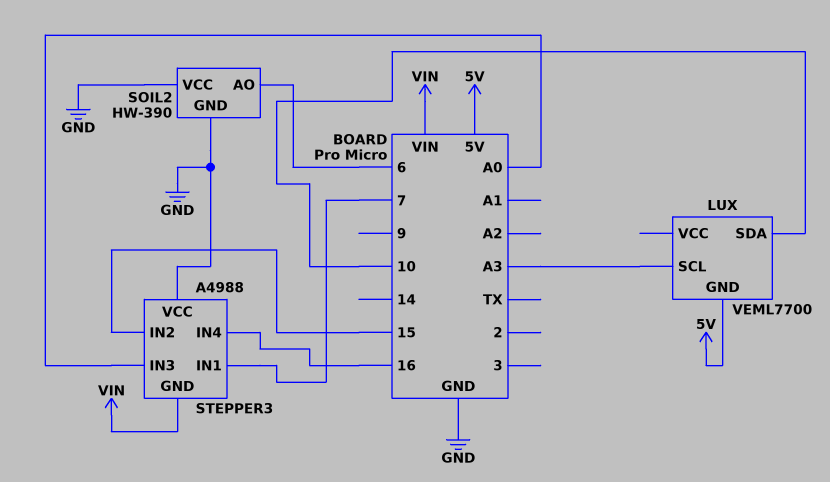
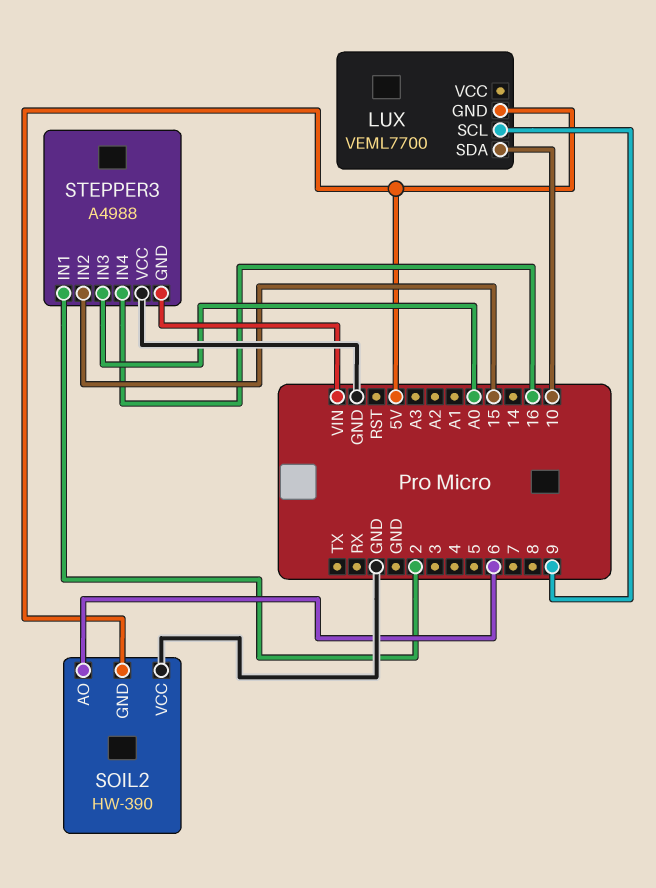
LUX pin SCL: A3 -> 9
SOIL2 pin GND: GND -> 5V
STEPPER3 pin IN1: 7 -> 2

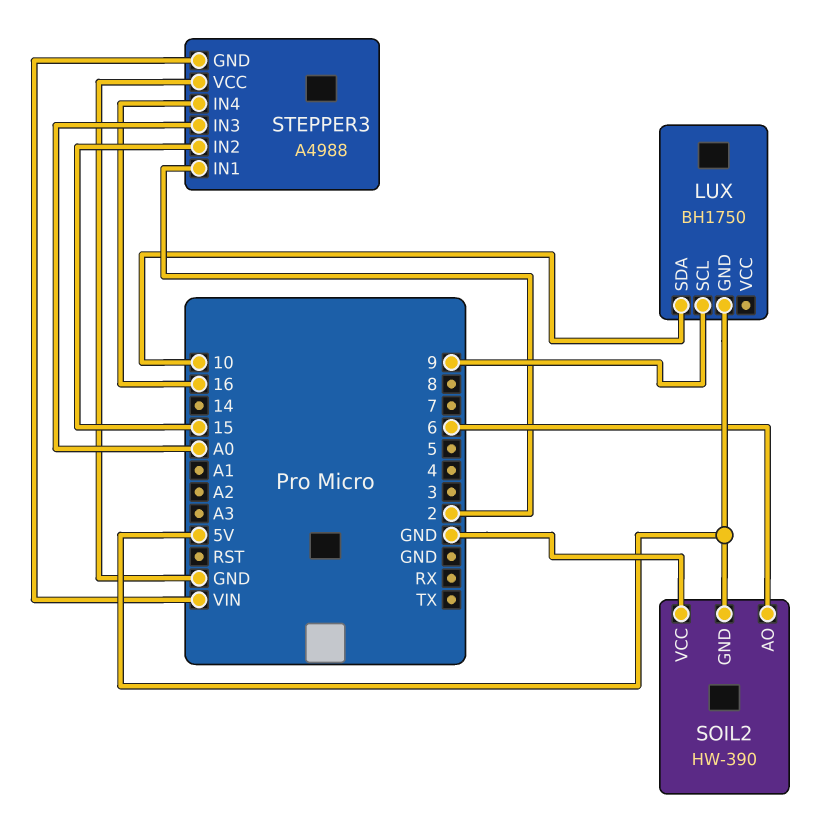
LUX: VEML7700 -> BH1750

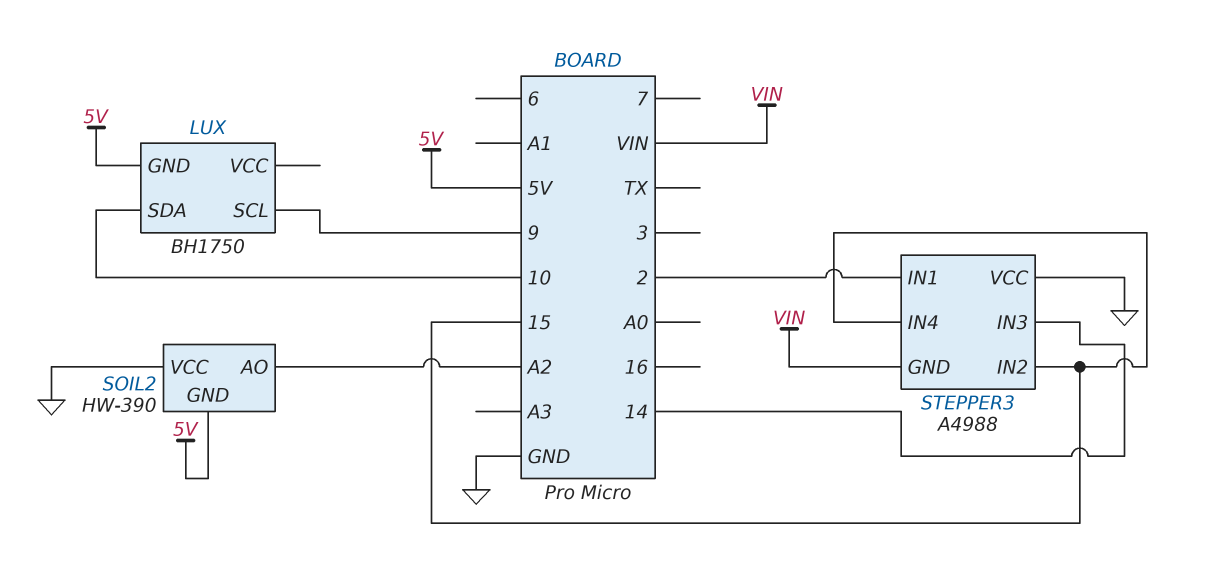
SOIL2 pin AO: 6 -> A2
STEPPER3 pin IN3: A0 -> 14
STEPPER3 pin IN4: 16 -> 15

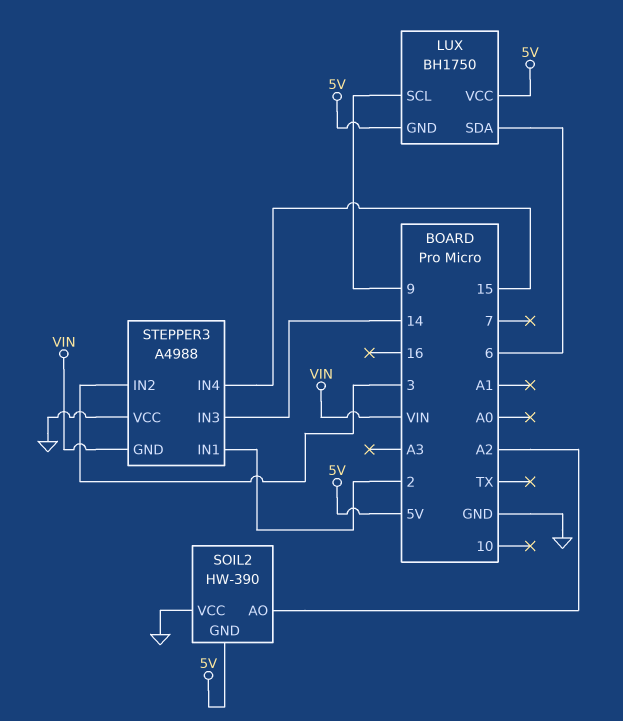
LUX pin SDA: 10 -> 6
LUX pin VCC: none -> 5V
STEPPER3 pin IN2: 15 -> 3

